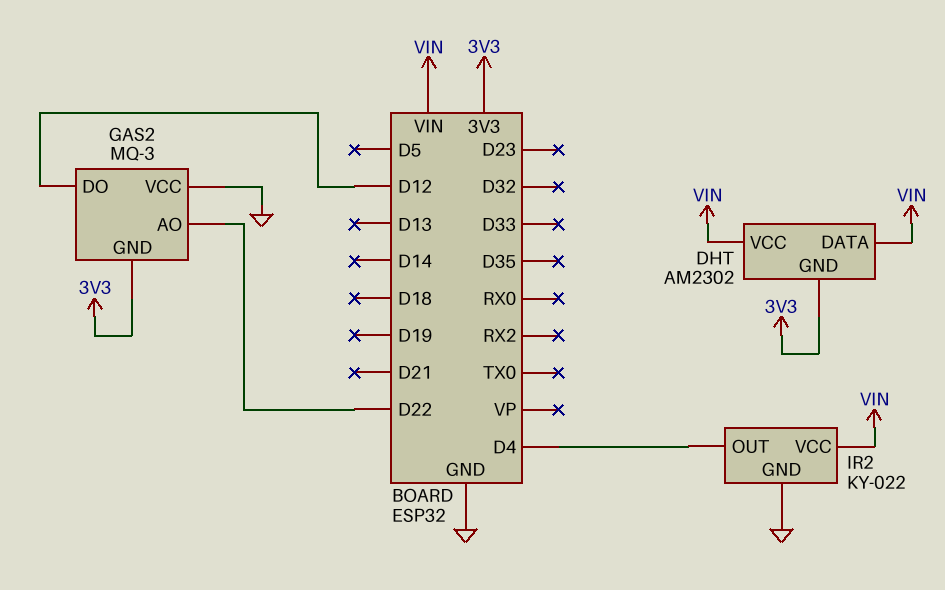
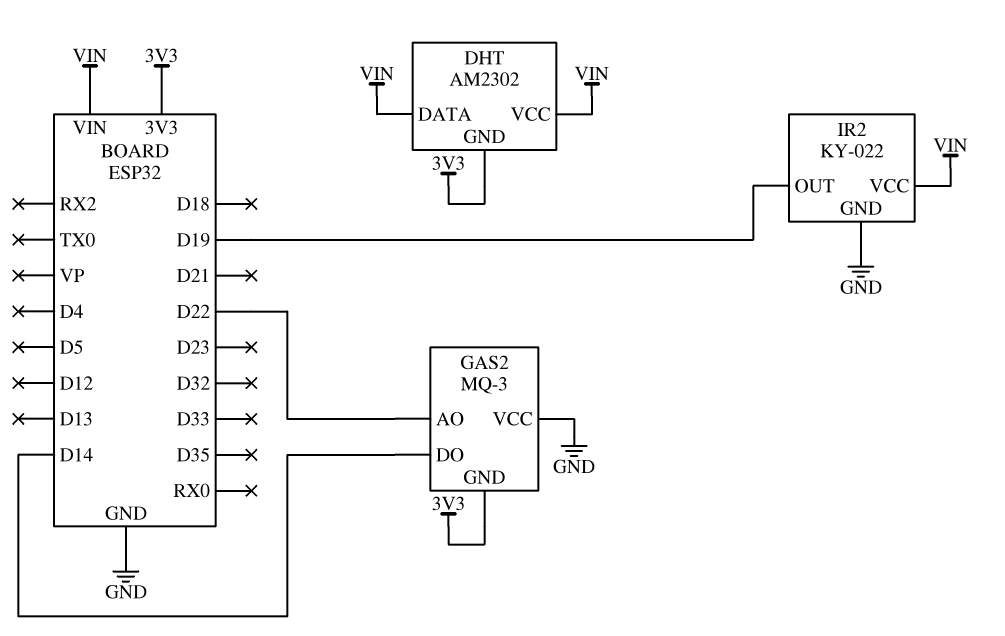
GAS2 pin DO: D12 -> D14
IR2 pin OUT: D4 -> D19

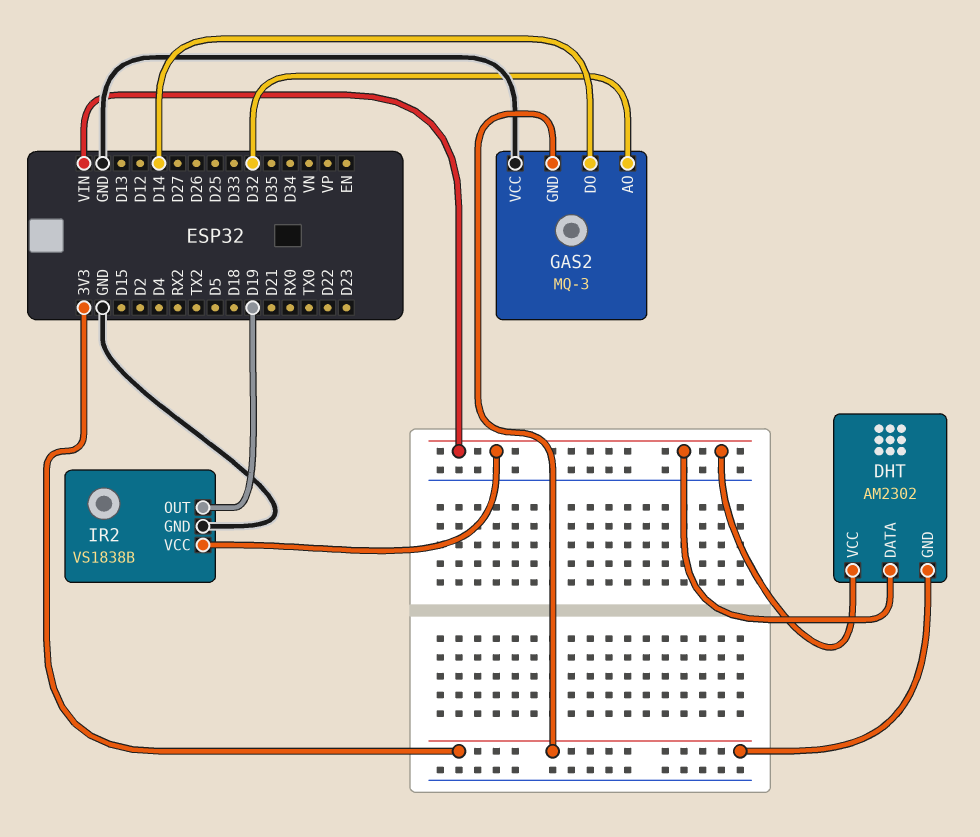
GAS2 pin AO: D22 -> D32
IR2: KY-022 -> VS1838B

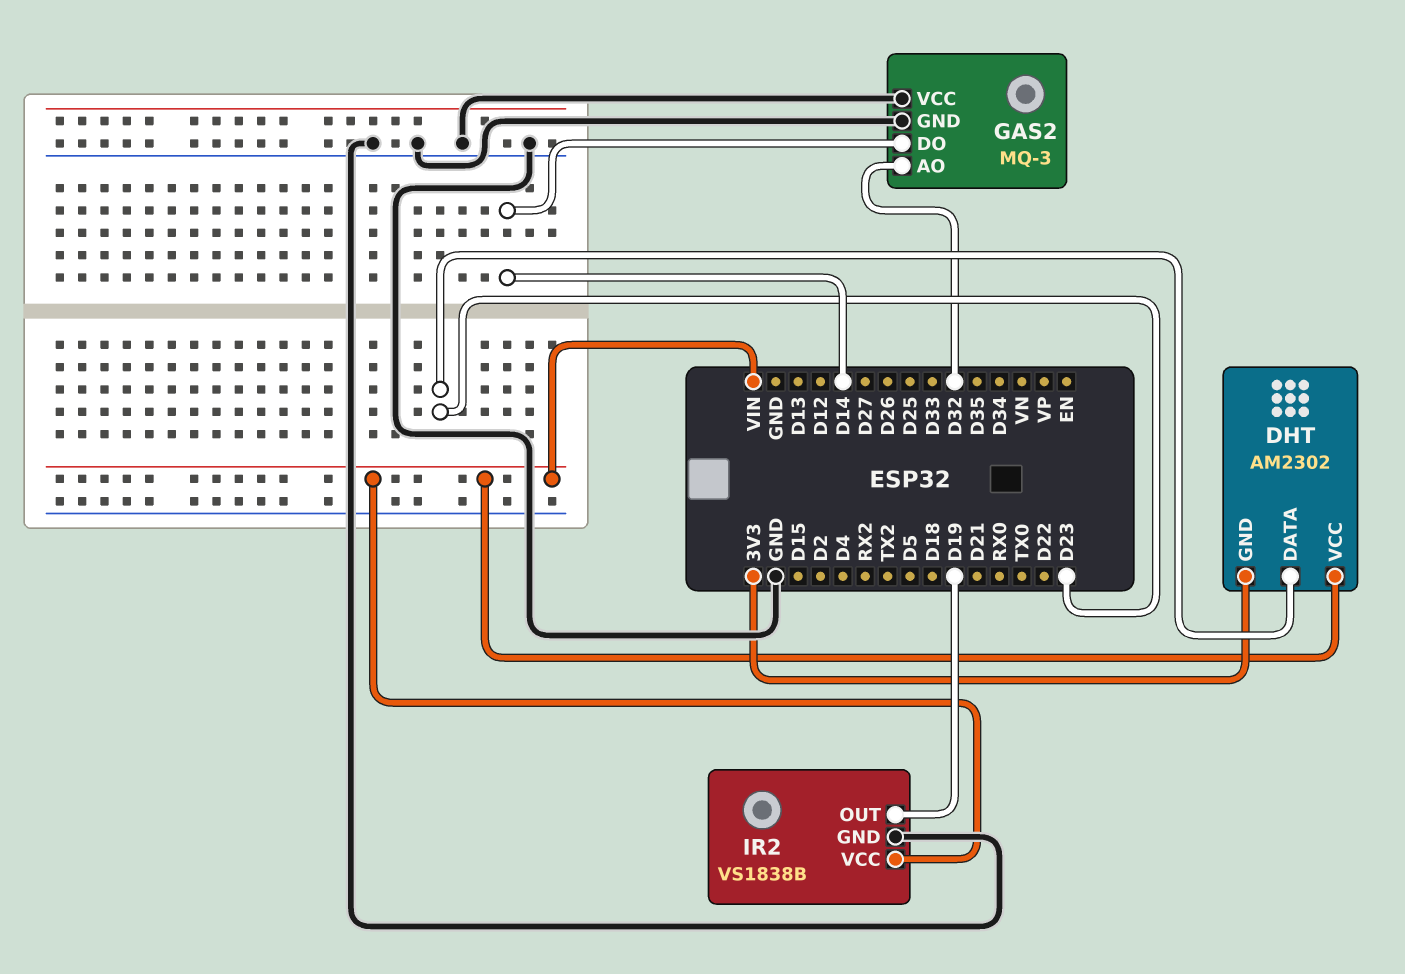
DHT pin DATA: VIN -> D23
GAS2 pin GND: 3V3 -> GND

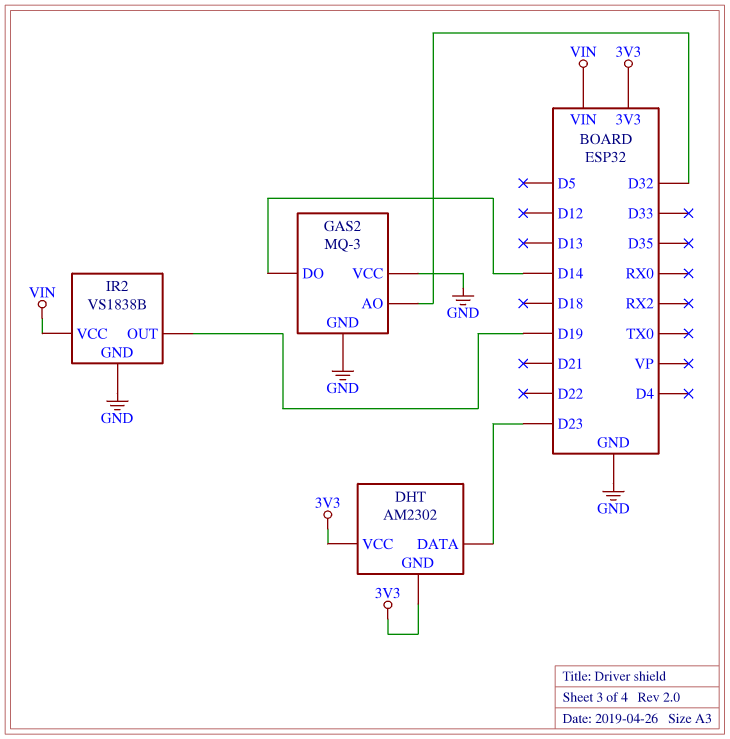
DHT pin VCC: VIN -> 3V3

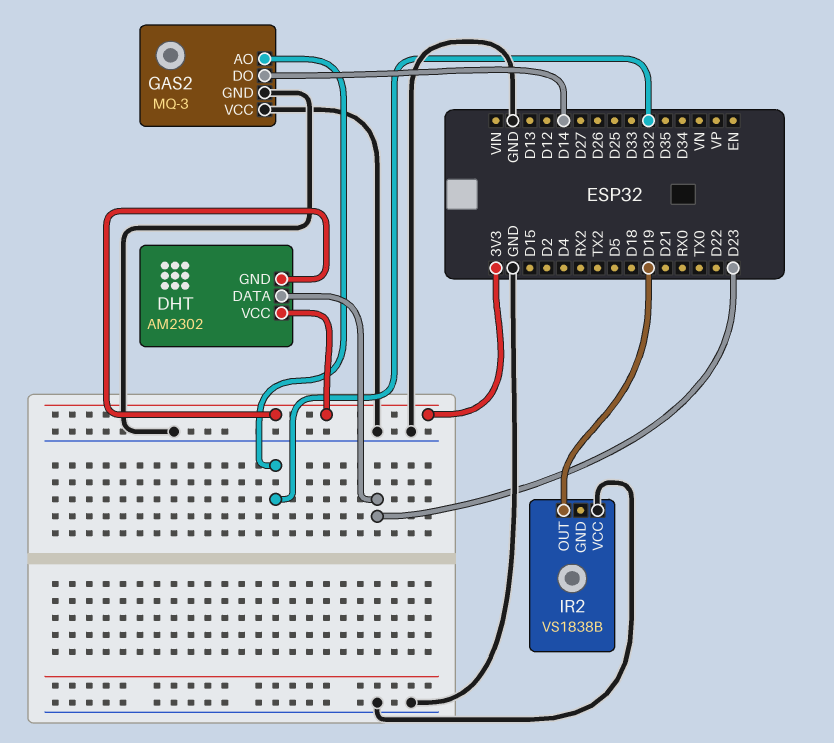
IR2 pin GND: GND -> none
IR2 pin VCC: VIN -> GND

